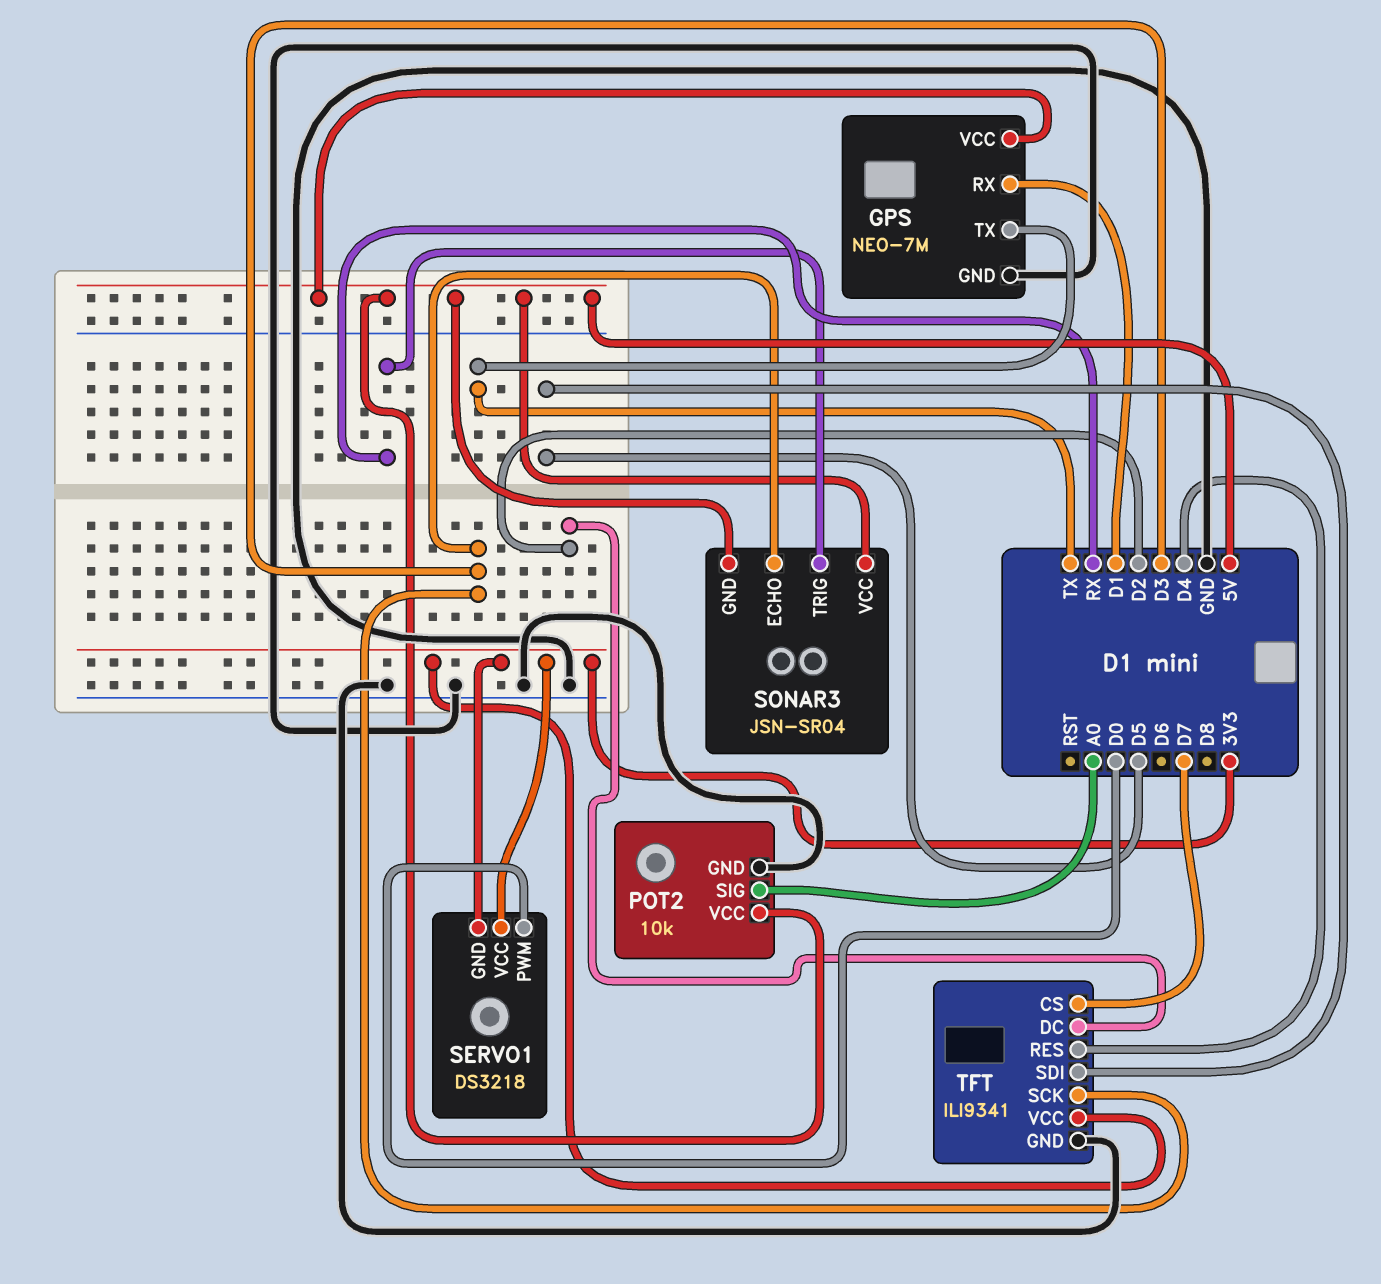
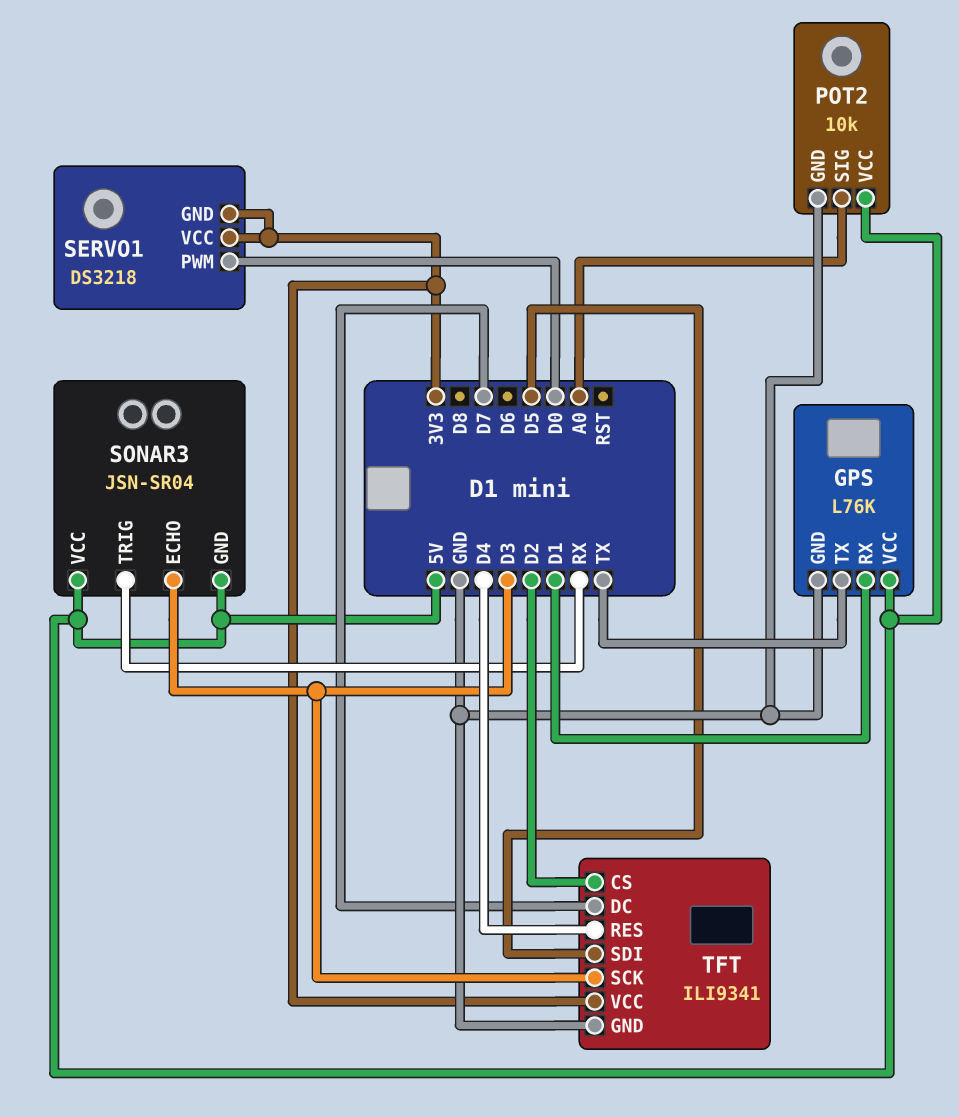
GPS: NEO-7M -> L76K
TFT pin CS: D7 -> D2
TFT pin DC: D2 -> D7

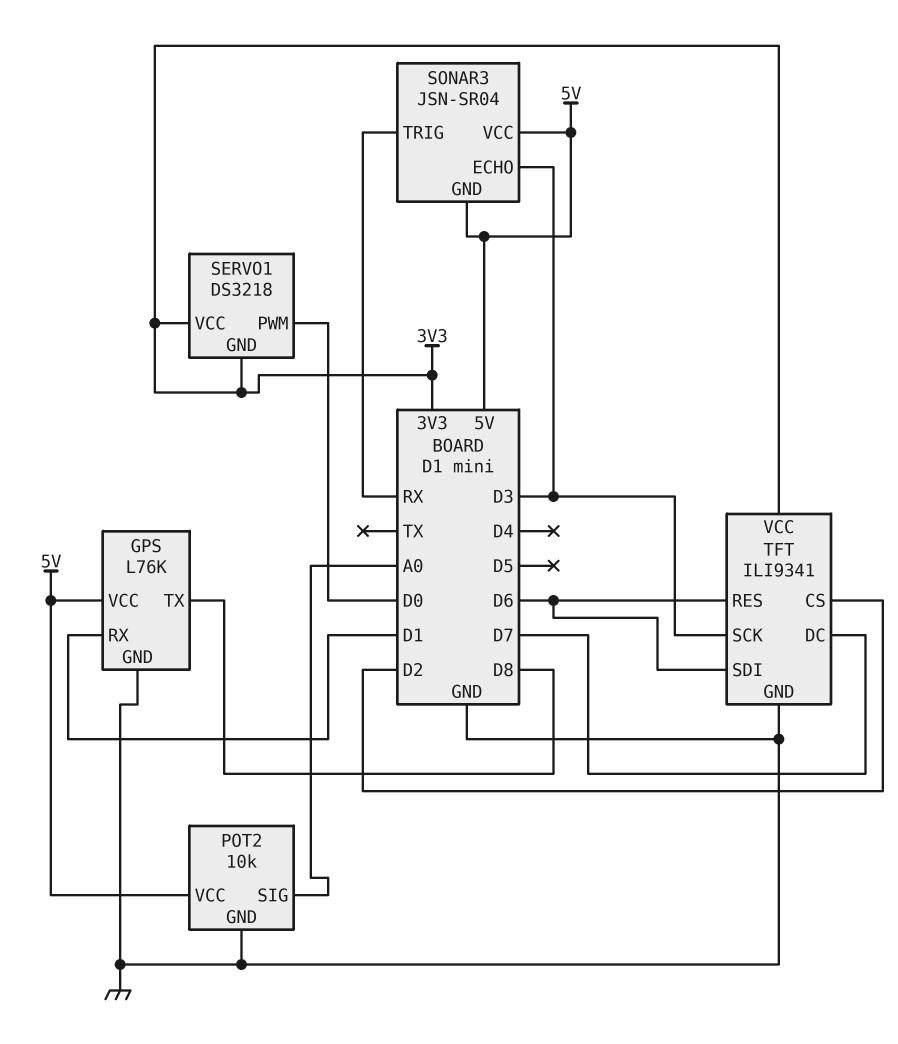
GPS pin TX: TX -> D8
TFT pin RES: D4 -> D6
TFT pin SDI: D5 -> D6

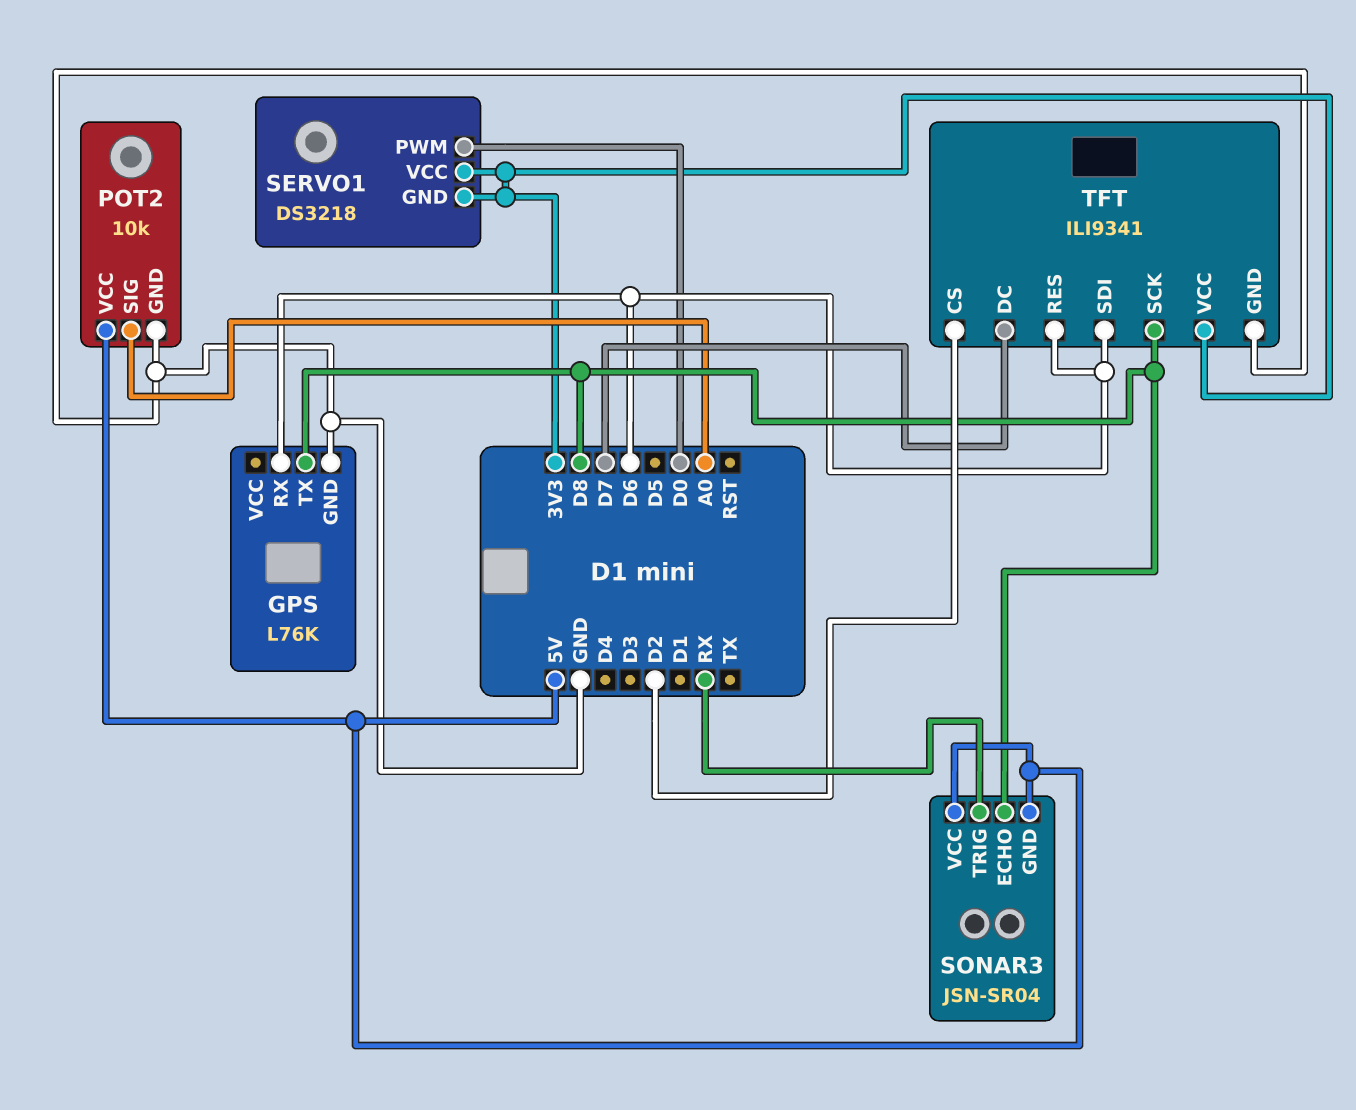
GPS pin RX: D1 -> D6
GPS pin VCC: 5V -> none
SONAR3 pin ECHO: D3 -> D8
TFT pin SCK: D3 -> D8

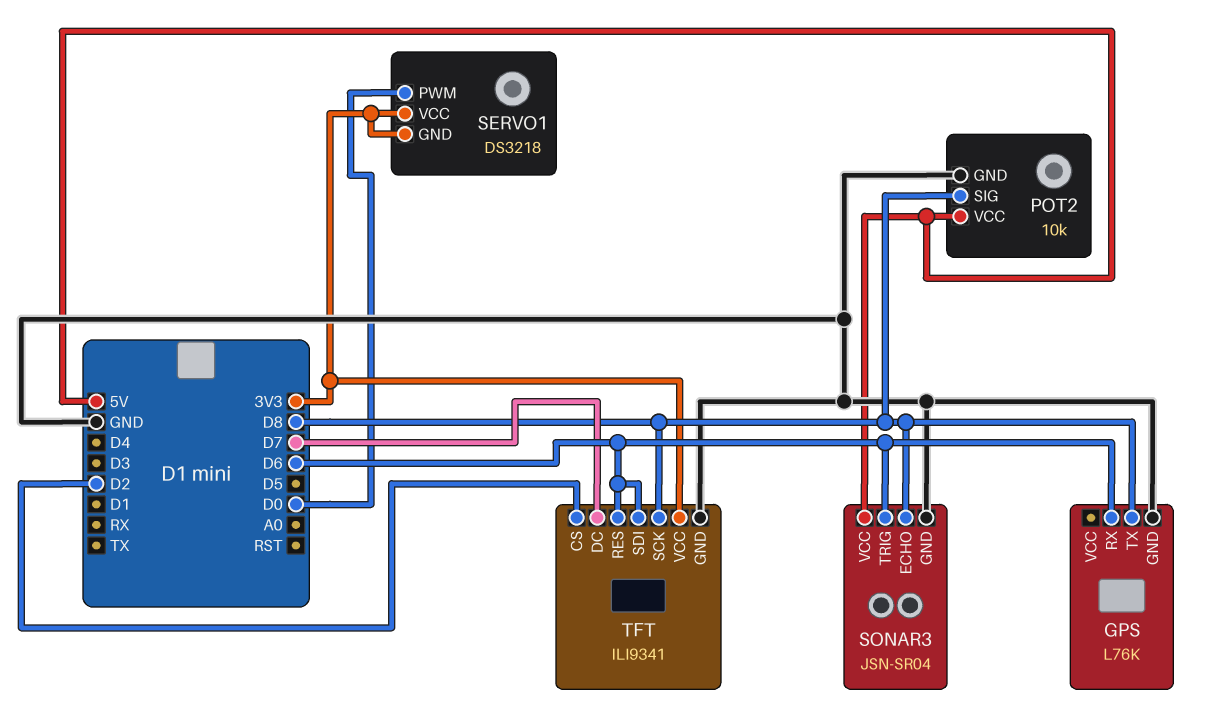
POT2 pin SIG: A0 -> D8
SONAR3 pin GND: 5V -> GND
SONAR3 pin TRIG: RX -> D6

